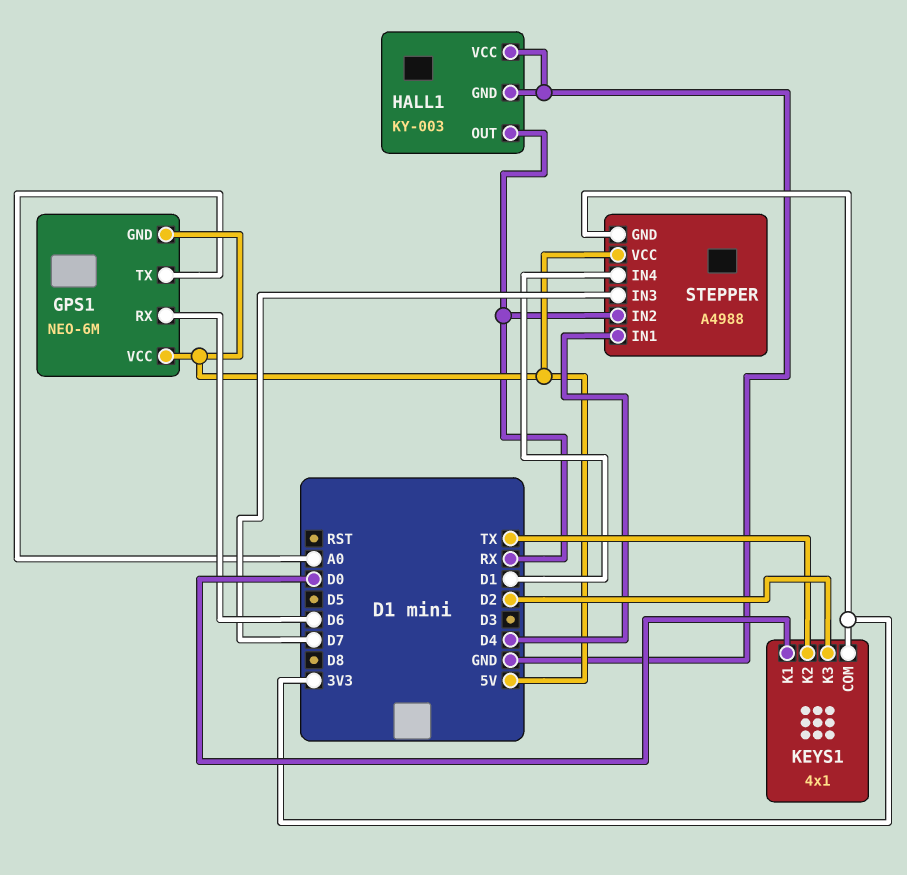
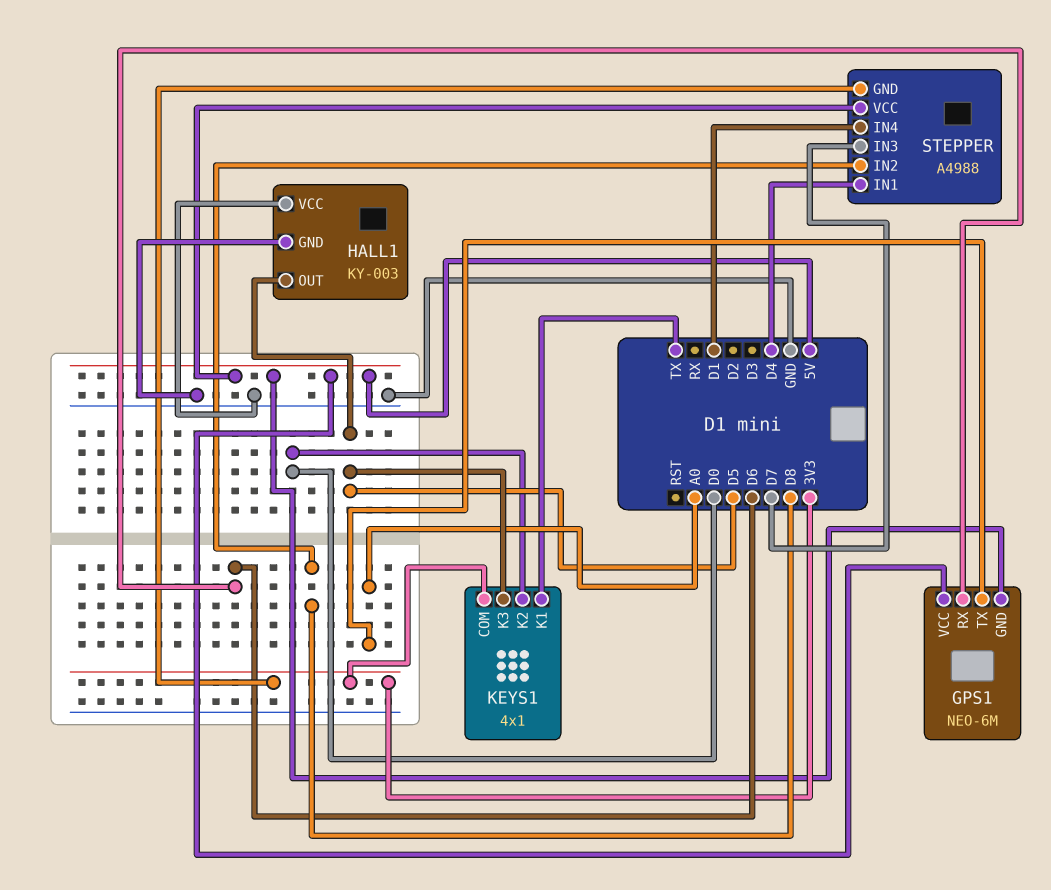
HALL1 pin OUT: RX -> D5
KEYS1 pin K1: D0 -> TX
KEYS1 pin K2: TX -> D0
KEYS1 pin K3: D2 -> D5
STEPPER pin IN2: RX -> D8

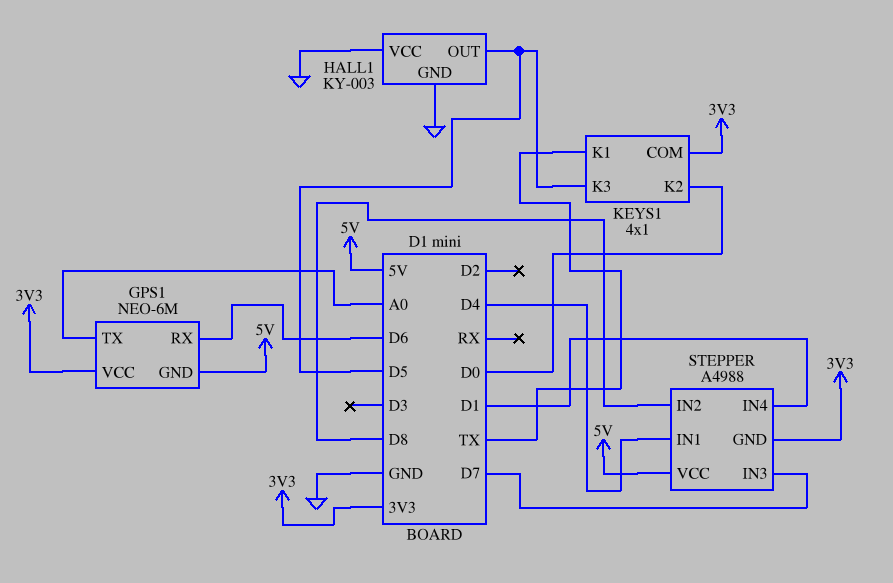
GPS1 pin VCC: 5V -> 3V3

